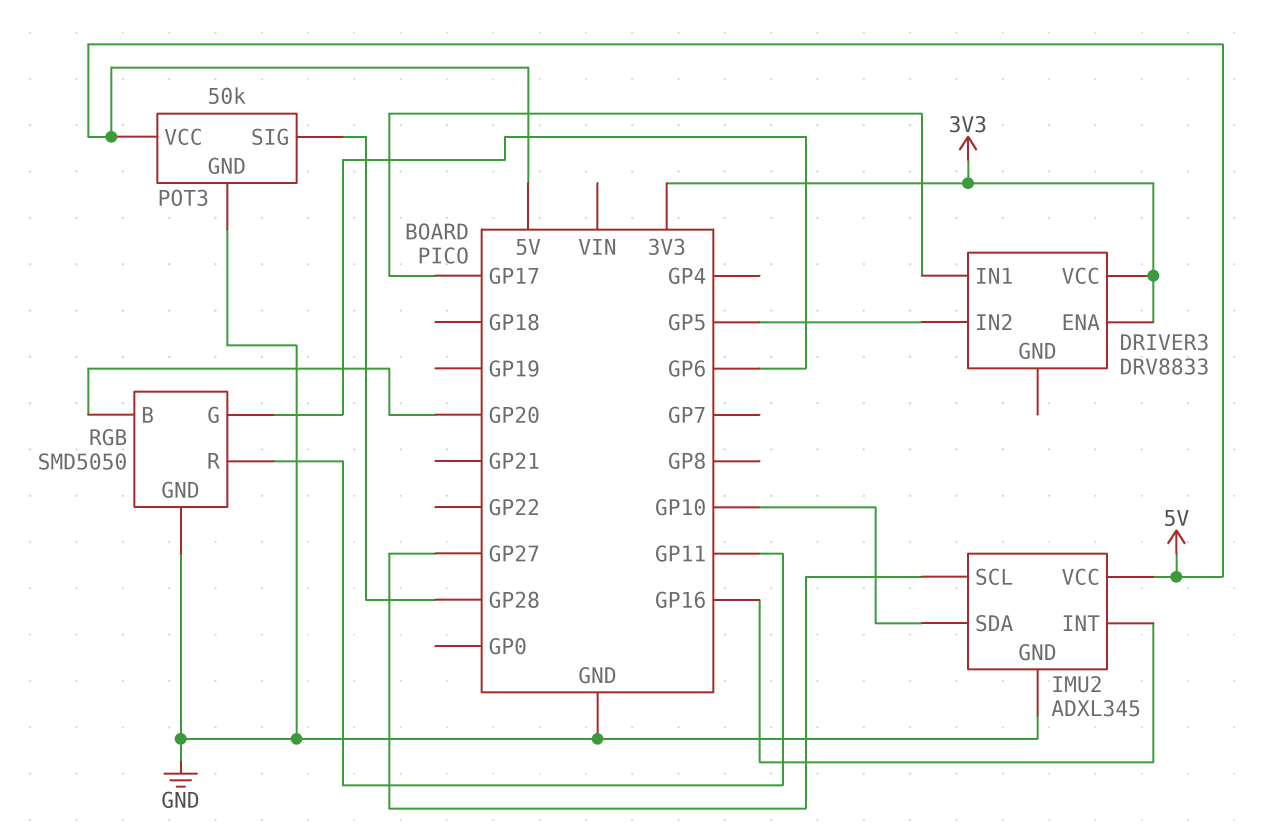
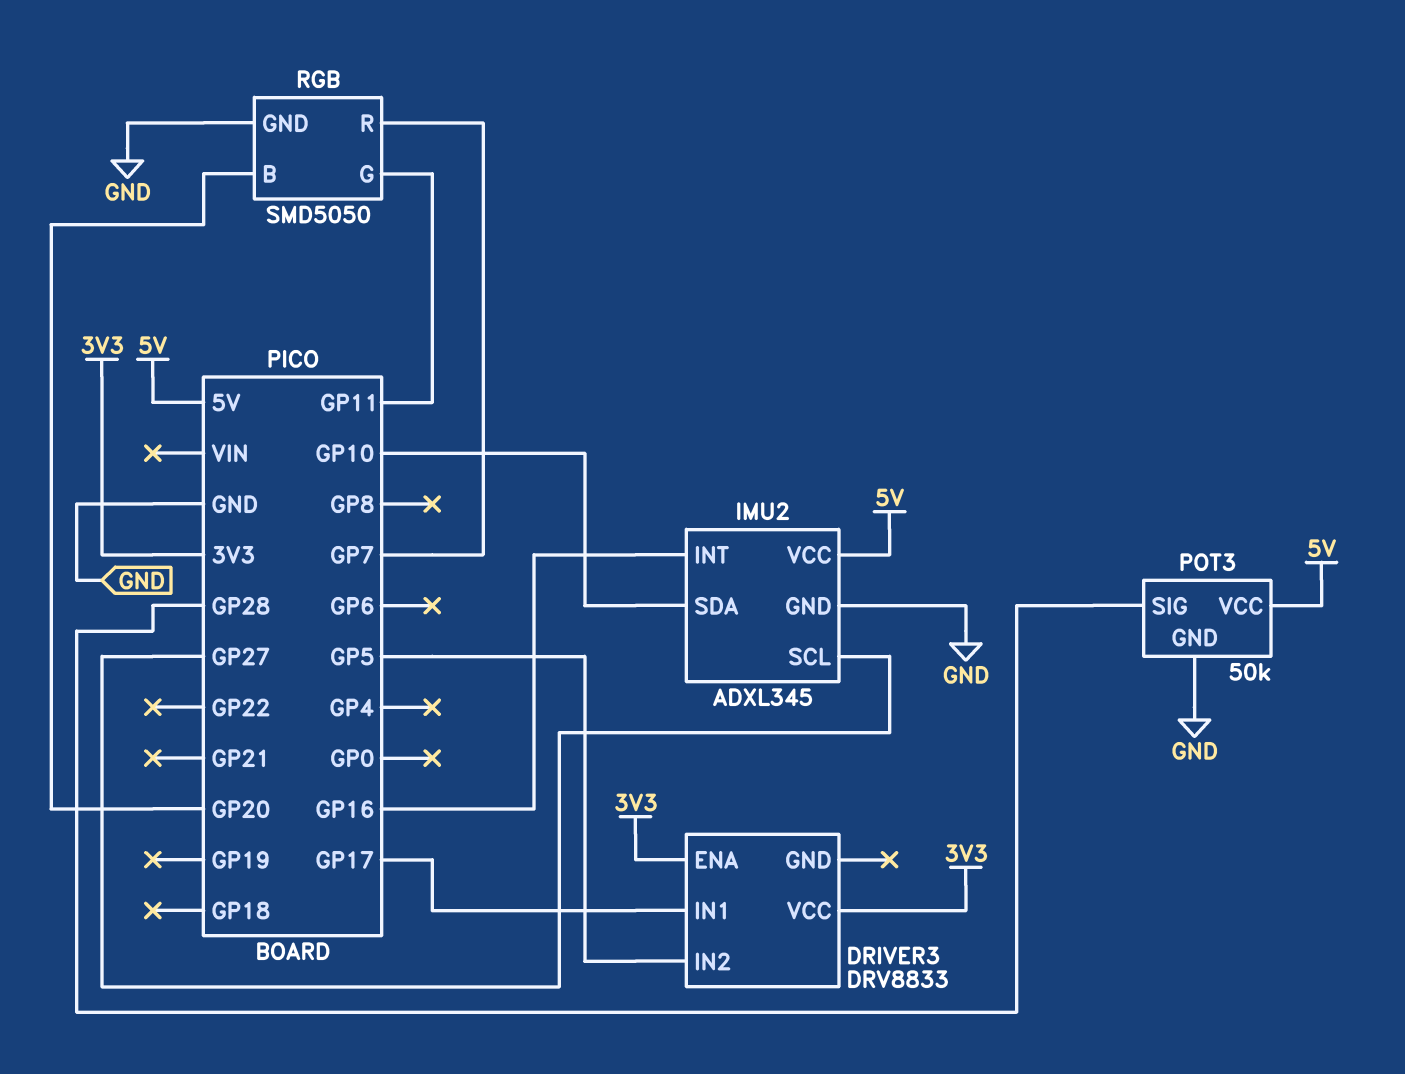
RGB pin G: GP6 -> GP11
RGB pin R: GP11 -> GP7

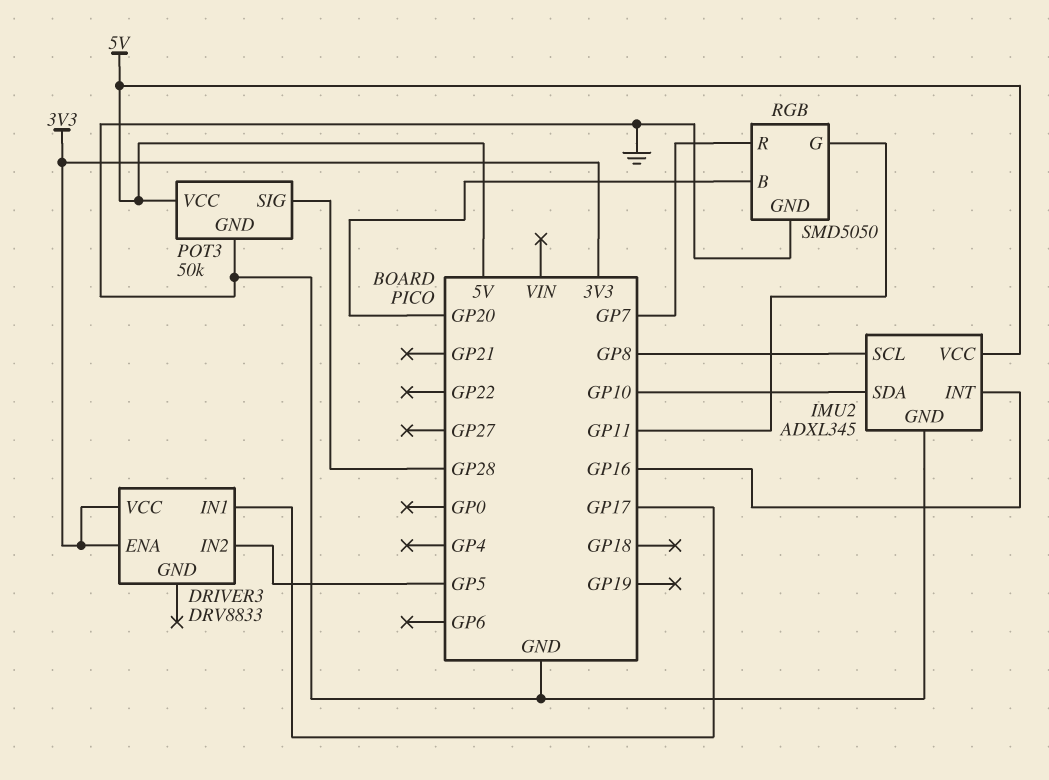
IMU2 pin SCL: GP27 -> GP8

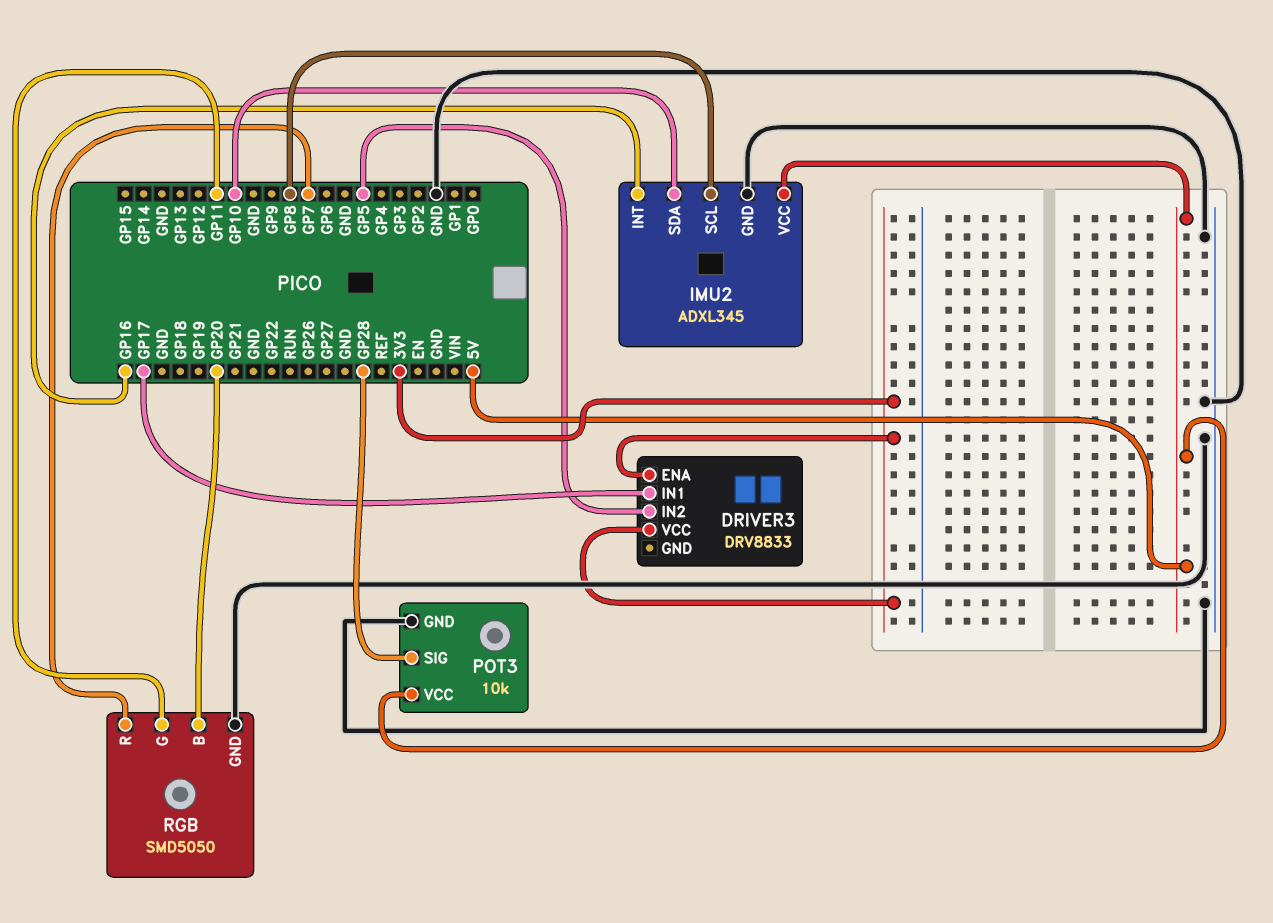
POT3: 50k -> 10k

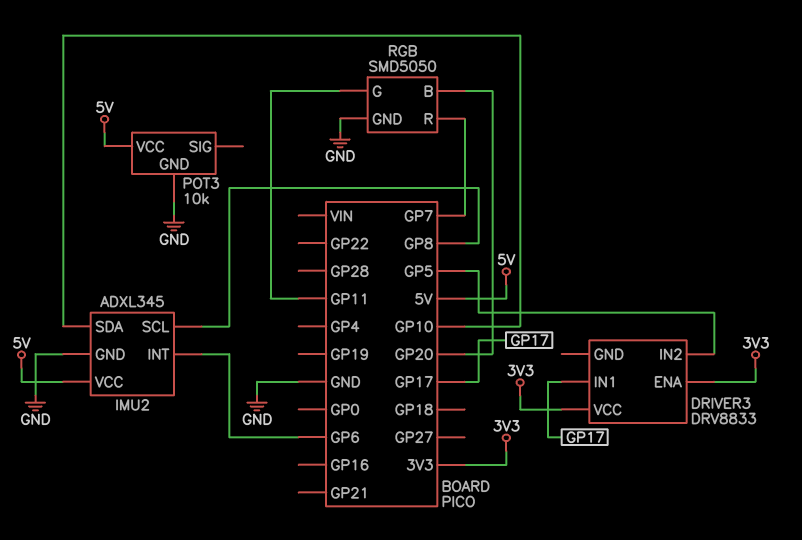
IMU2 pin INT: GP16 -> GP6
POT3 pin SIG: GP28 -> none

